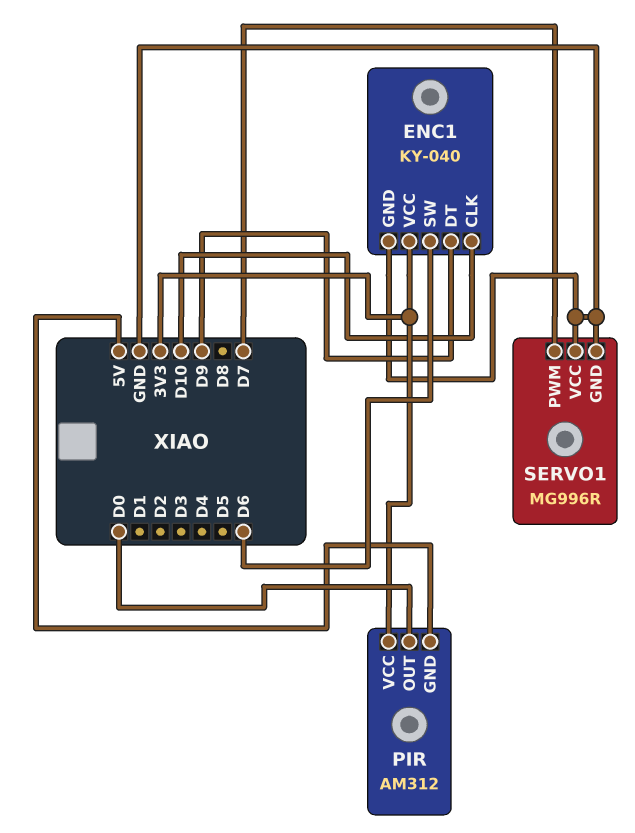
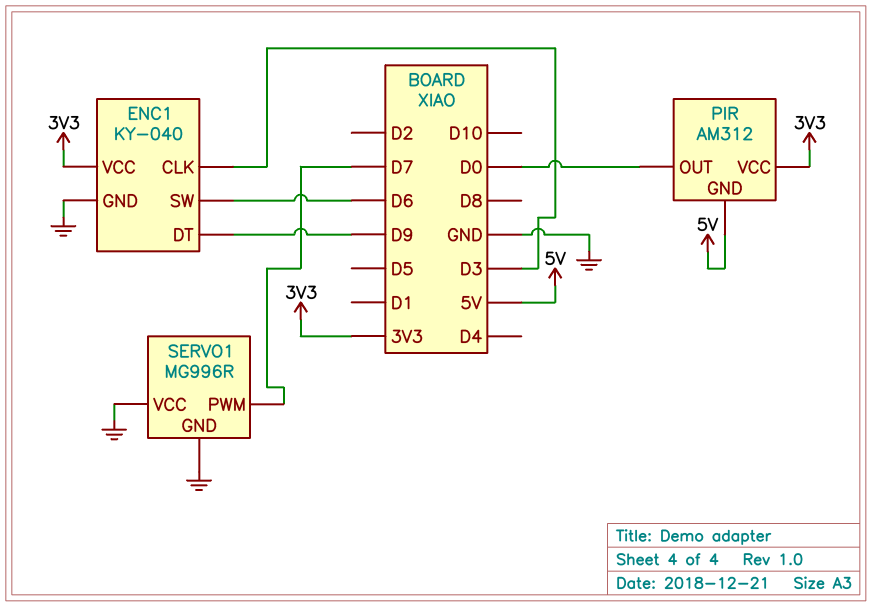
ENC1 pin CLK: D10 -> D3

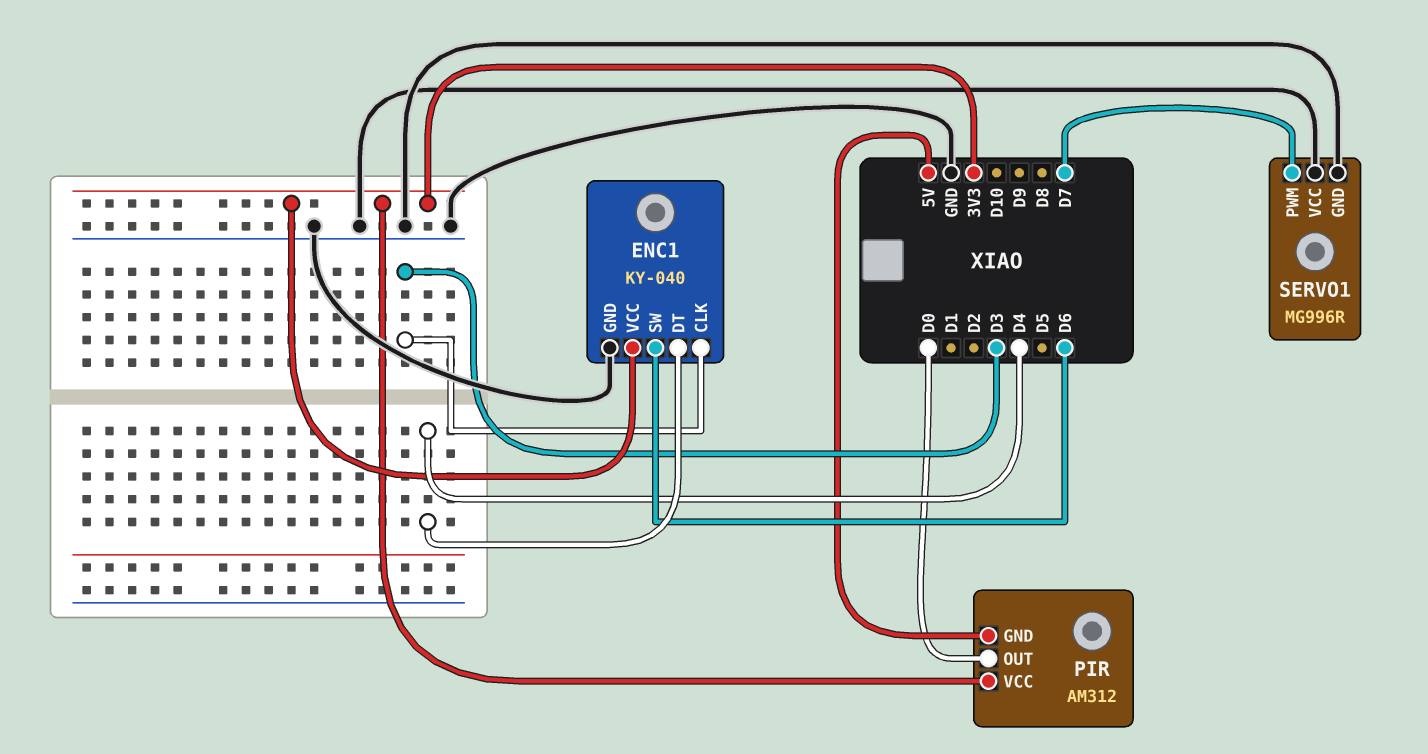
ENC1 pin DT: D9 -> D4

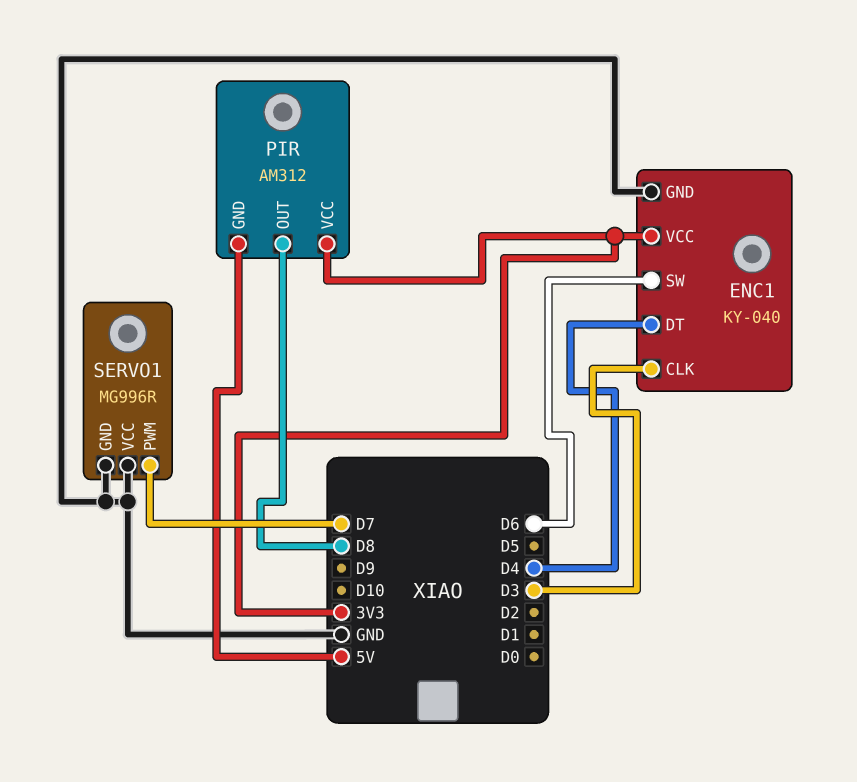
PIR pin OUT: D0 -> D8

